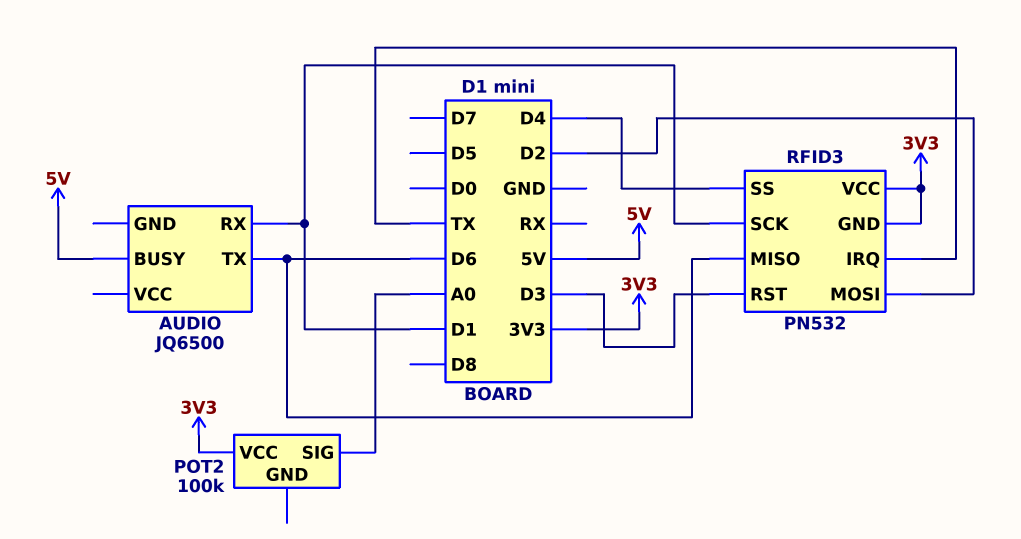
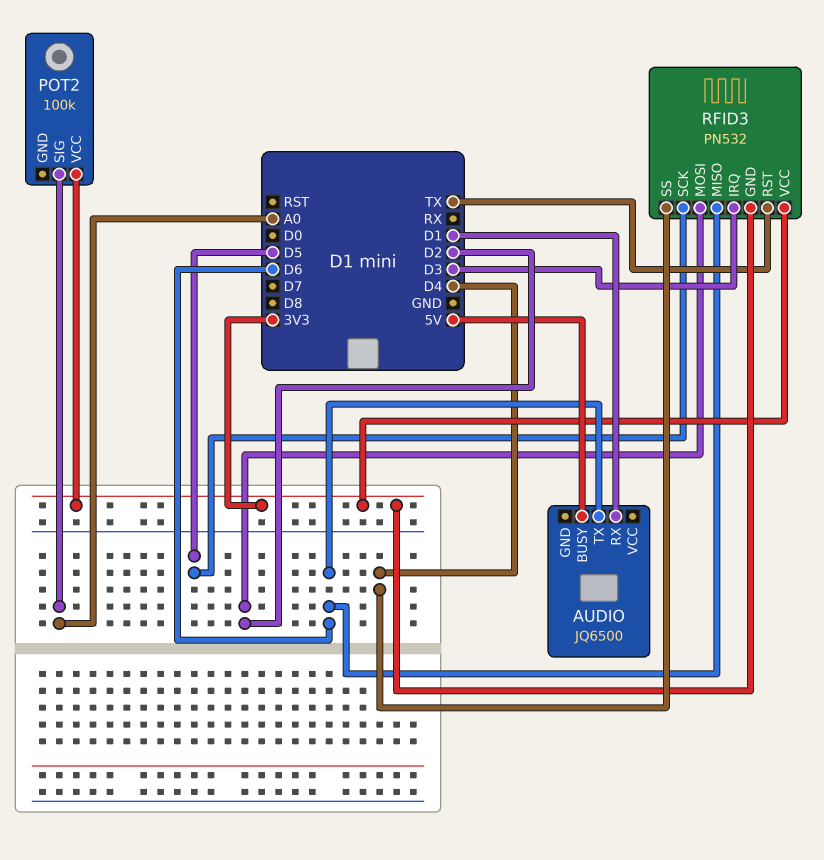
RFID3 pin IRQ: TX -> D3
RFID3 pin RST: D3 -> TX
RFID3 pin SCK: D1 -> D5

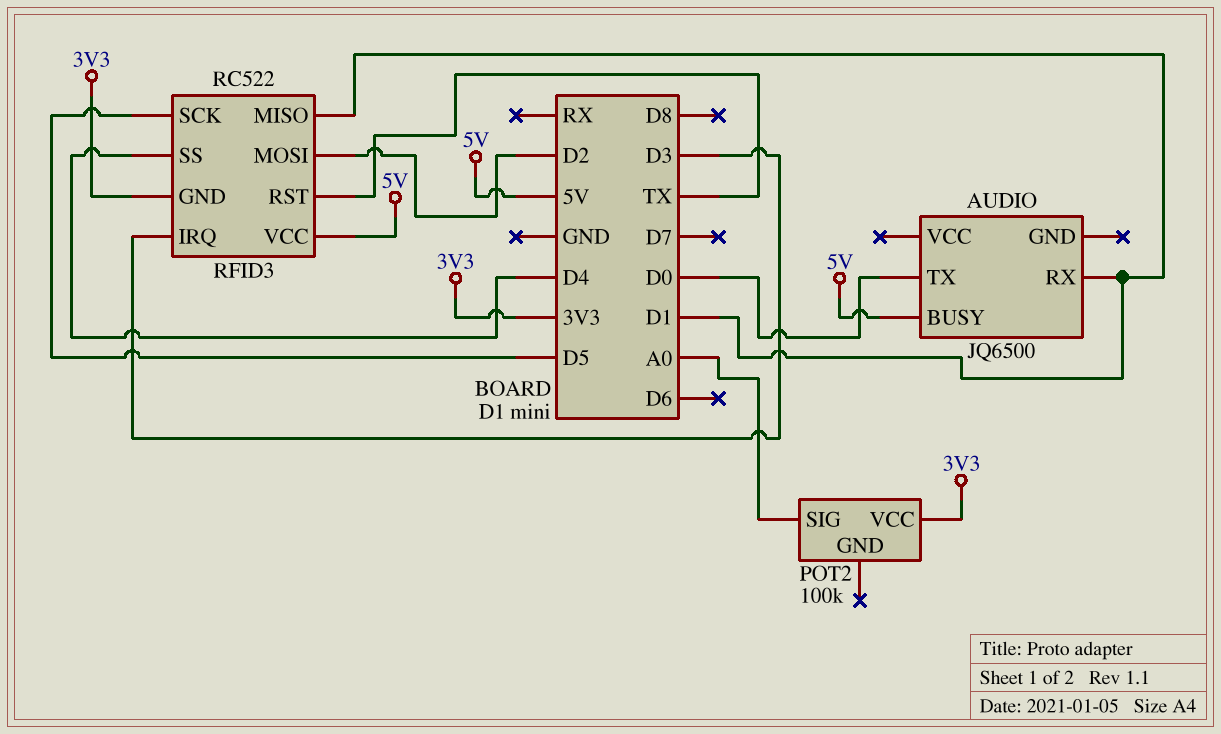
AUDIO pin TX: D6 -> D0
RFID3: PN532 -> RC522
RFID3 pin MISO: D6 -> D1
RFID3 pin VCC: 3V3 -> 5V

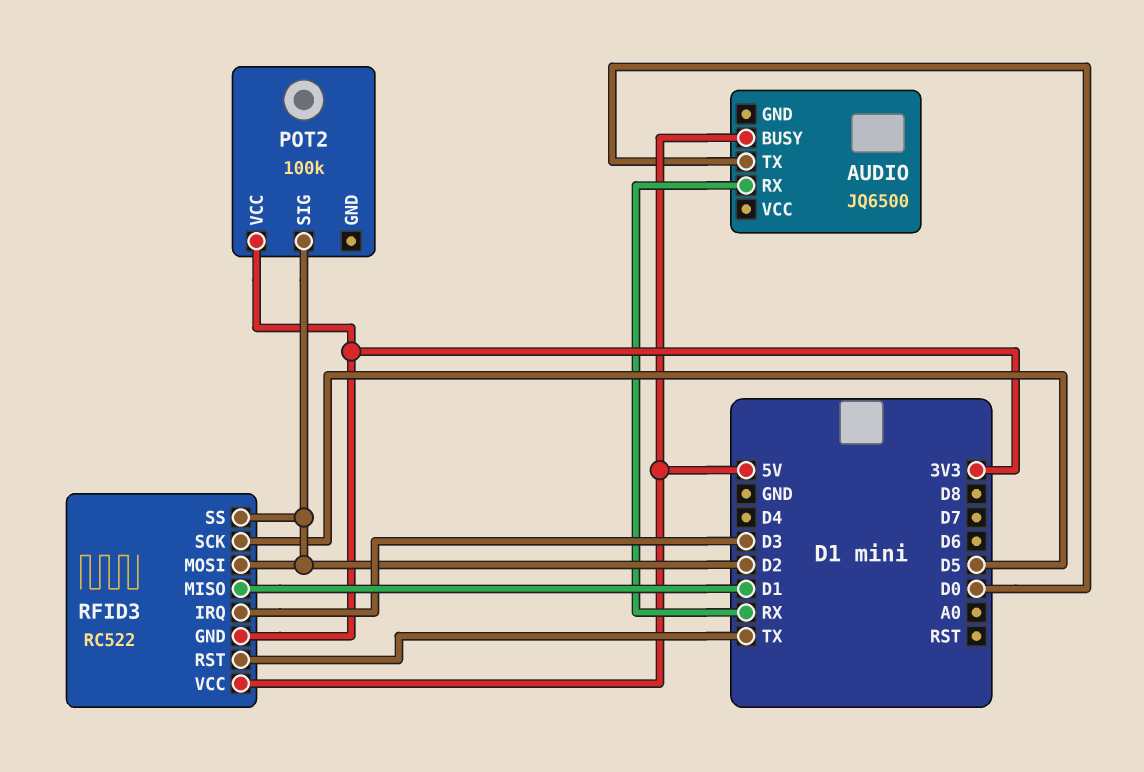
AUDIO pin RX: D1 -> RX
POT2 pin SIG: A0 -> D2
RFID3 pin SS: D4 -> D2

